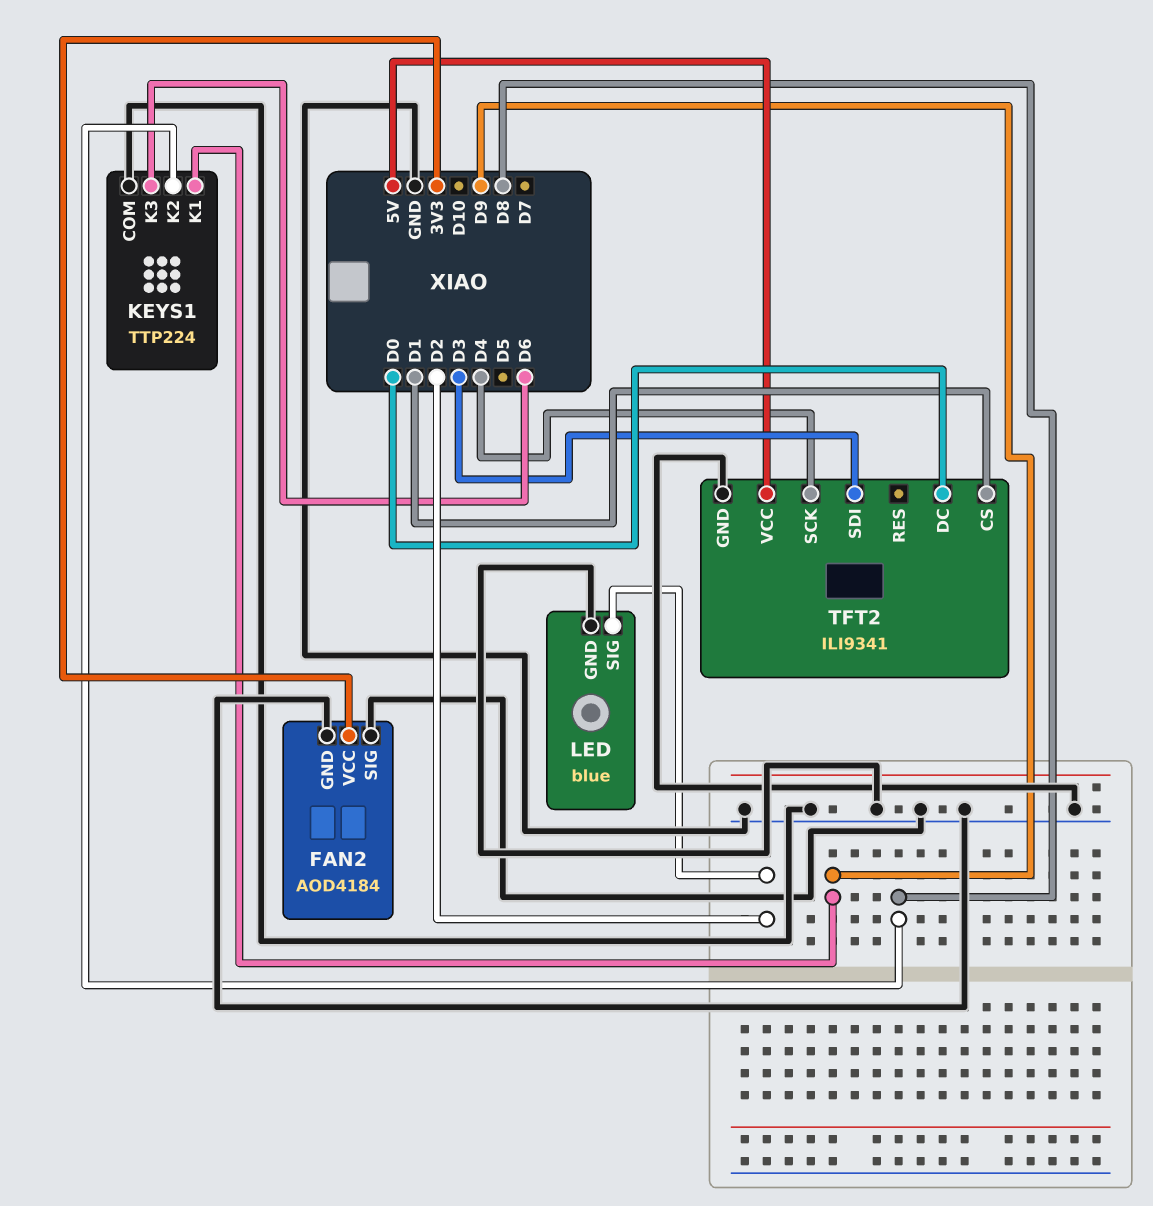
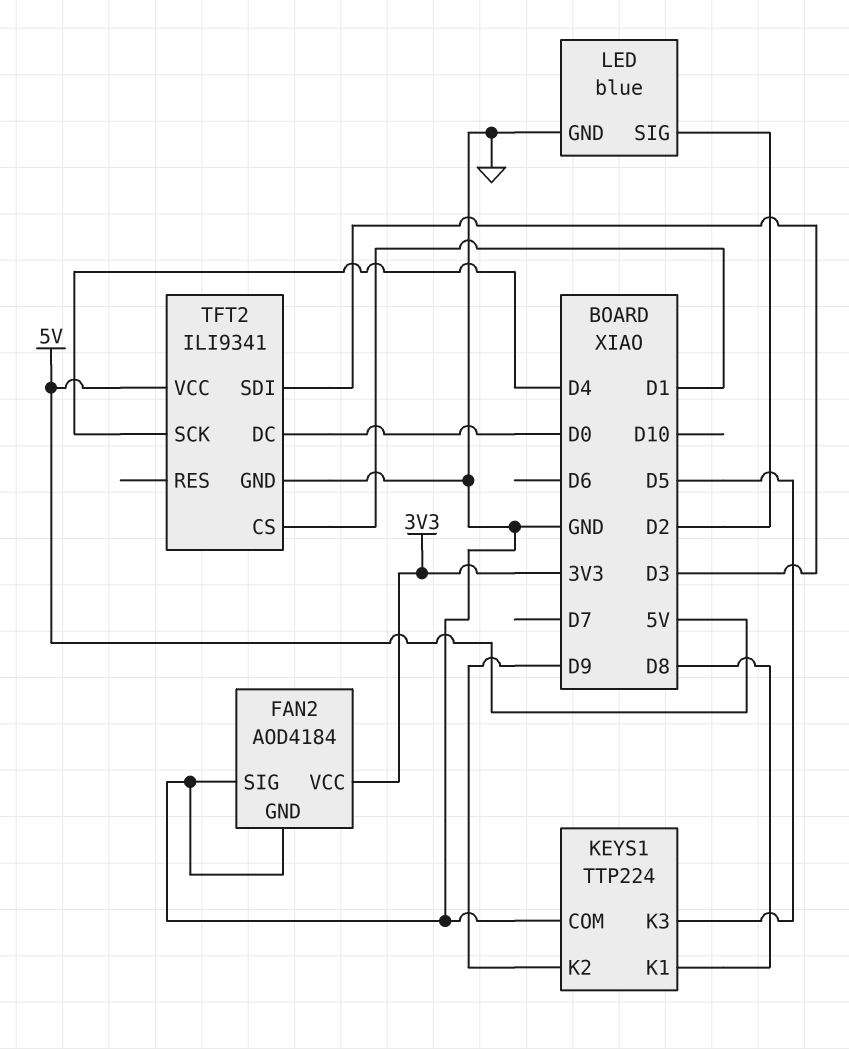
KEYS1 pin K1: D9 -> D8
KEYS1 pin K2: D8 -> D9
KEYS1 pin K3: D6 -> D5

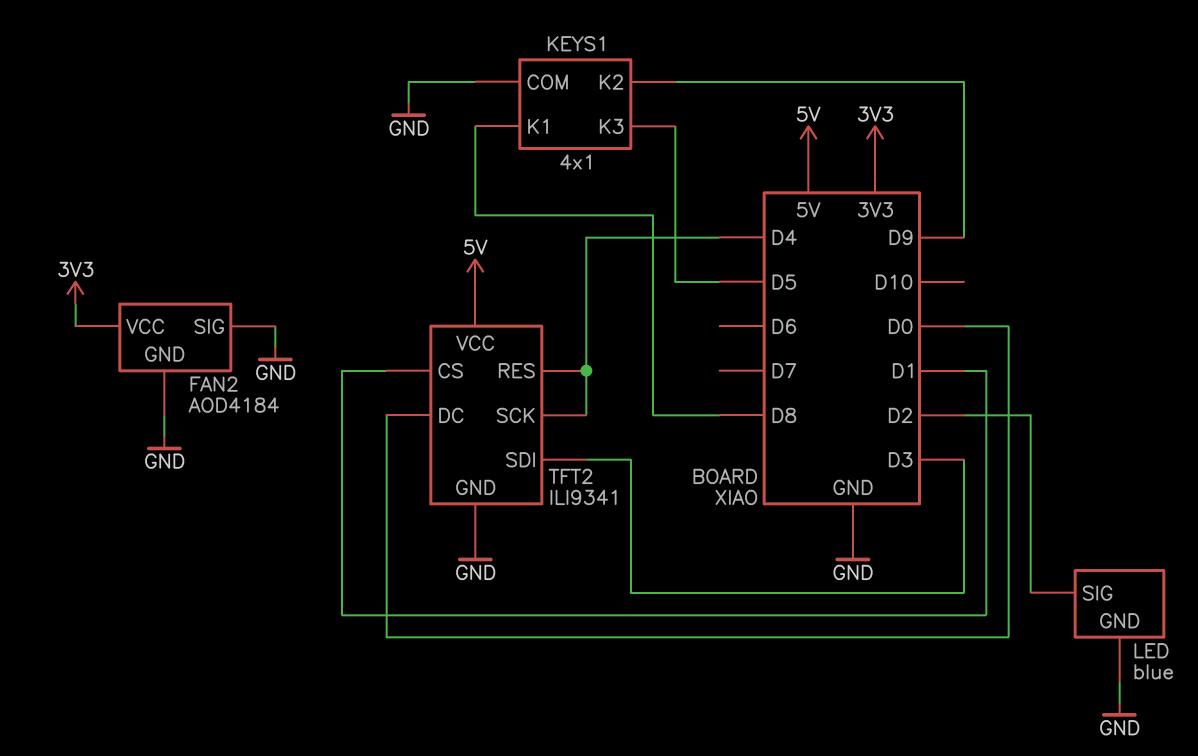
KEYS1: TTP224 -> 4x1
TFT2 pin RES: none -> D4

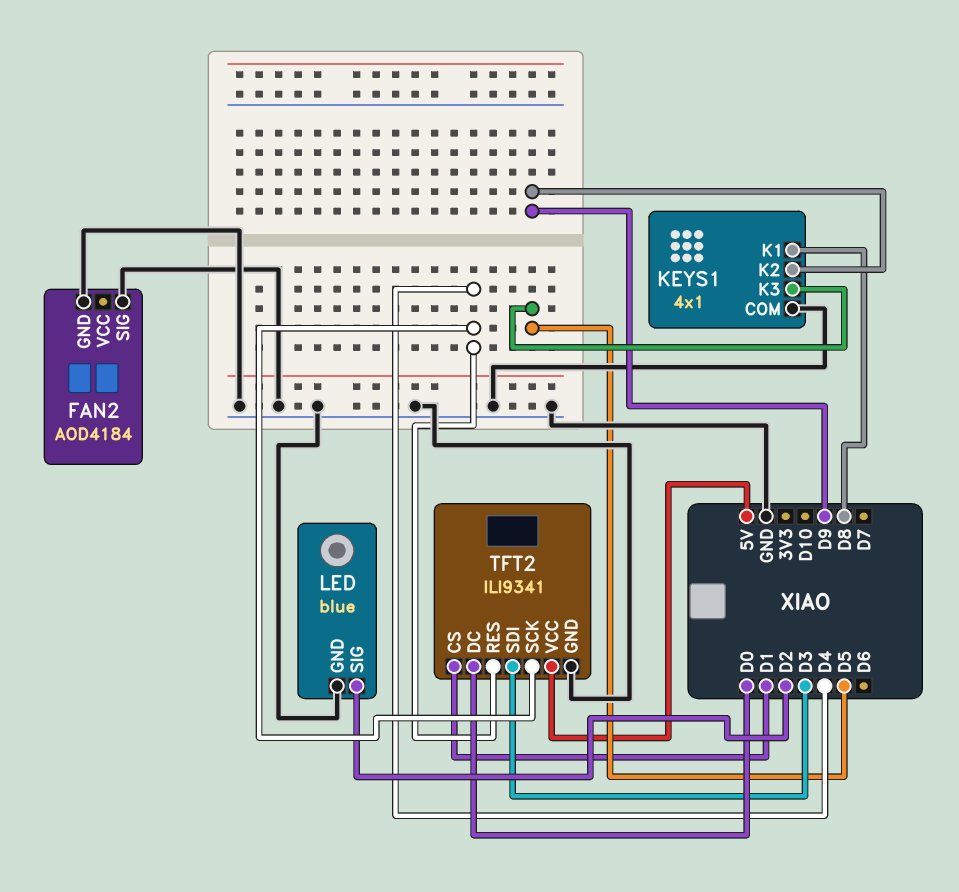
FAN2 pin VCC: 3V3 -> none

